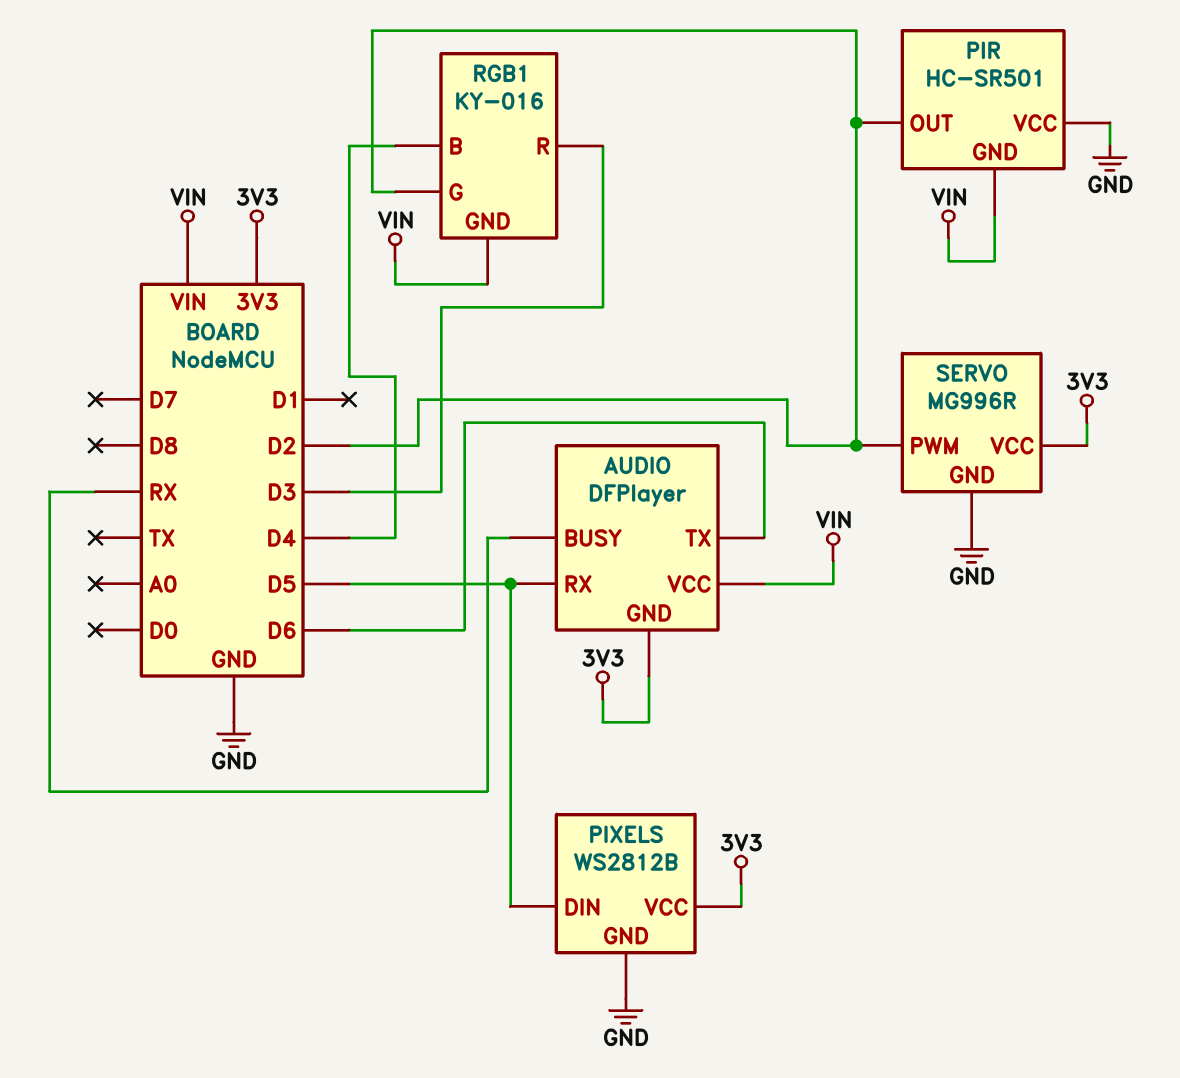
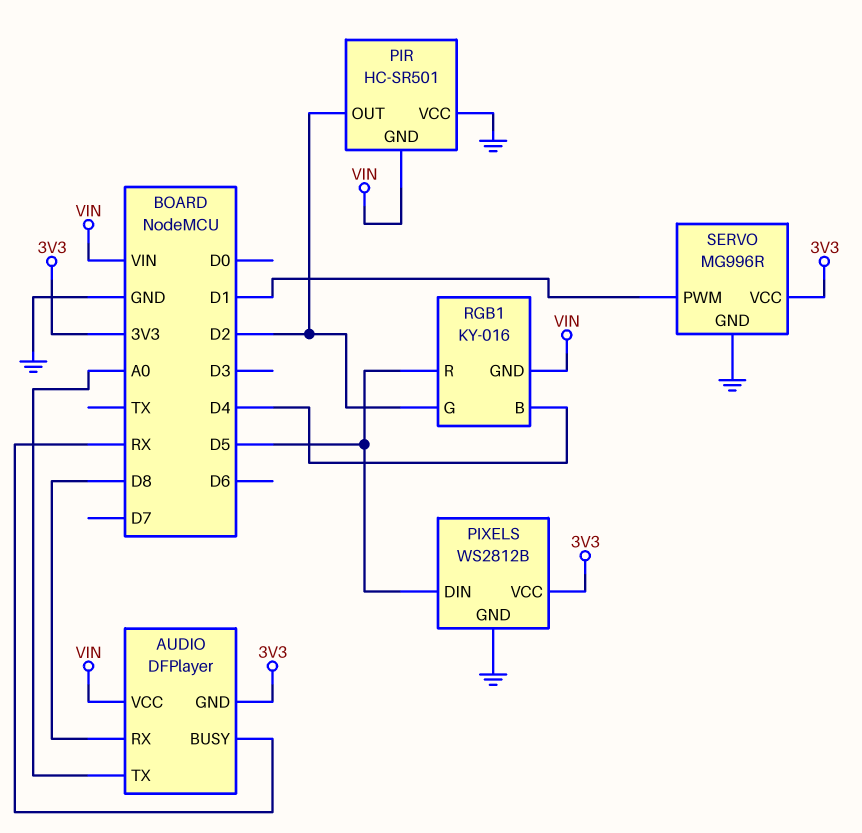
AUDIO pin RX: D5 -> D8
AUDIO pin TX: D6 -> A0
RGB1 pin R: D3 -> D5
SERVO pin PWM: D2 -> D1

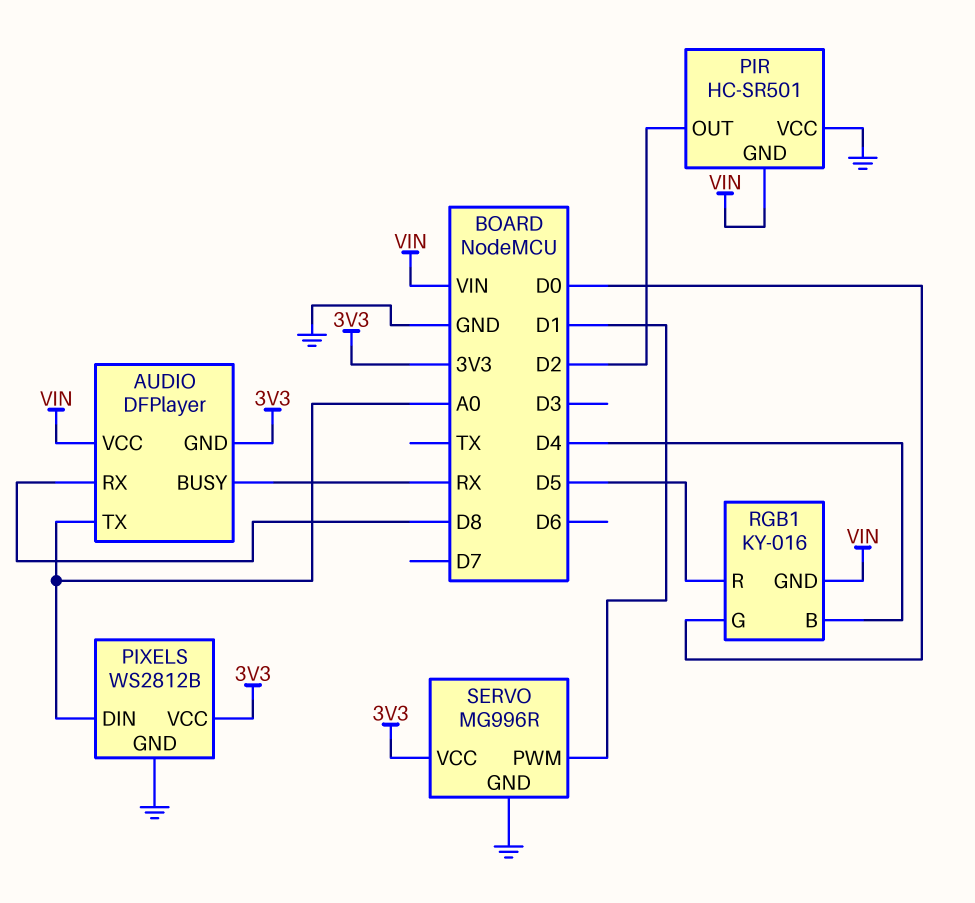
PIXELS pin DIN: D5 -> A0
RGB1 pin G: D2 -> D0

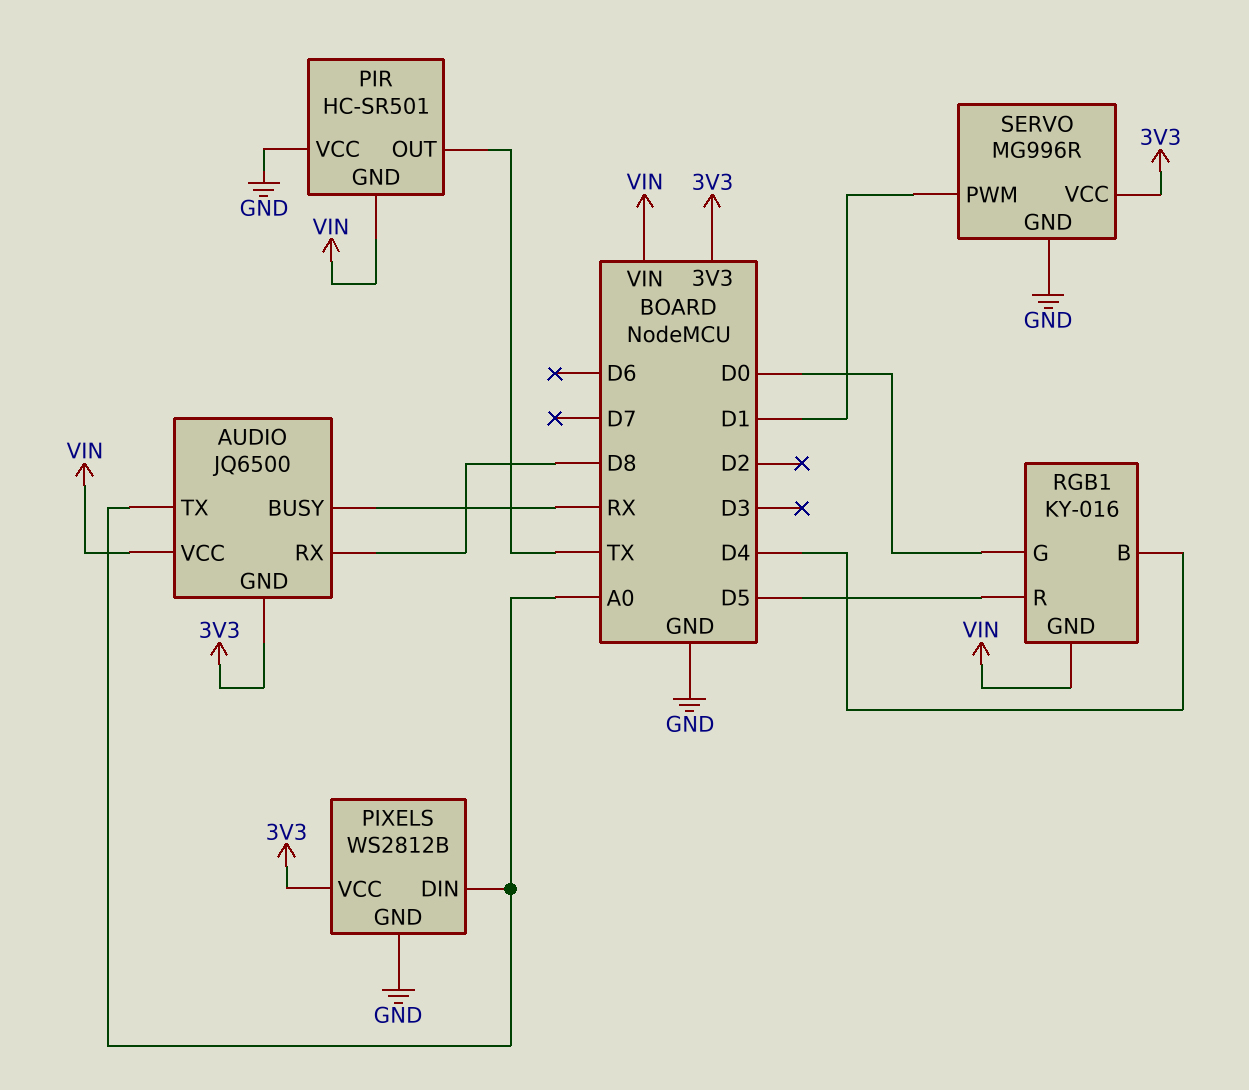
AUDIO: DFPlayer -> JQ6500
PIR pin OUT: D2 -> TX

